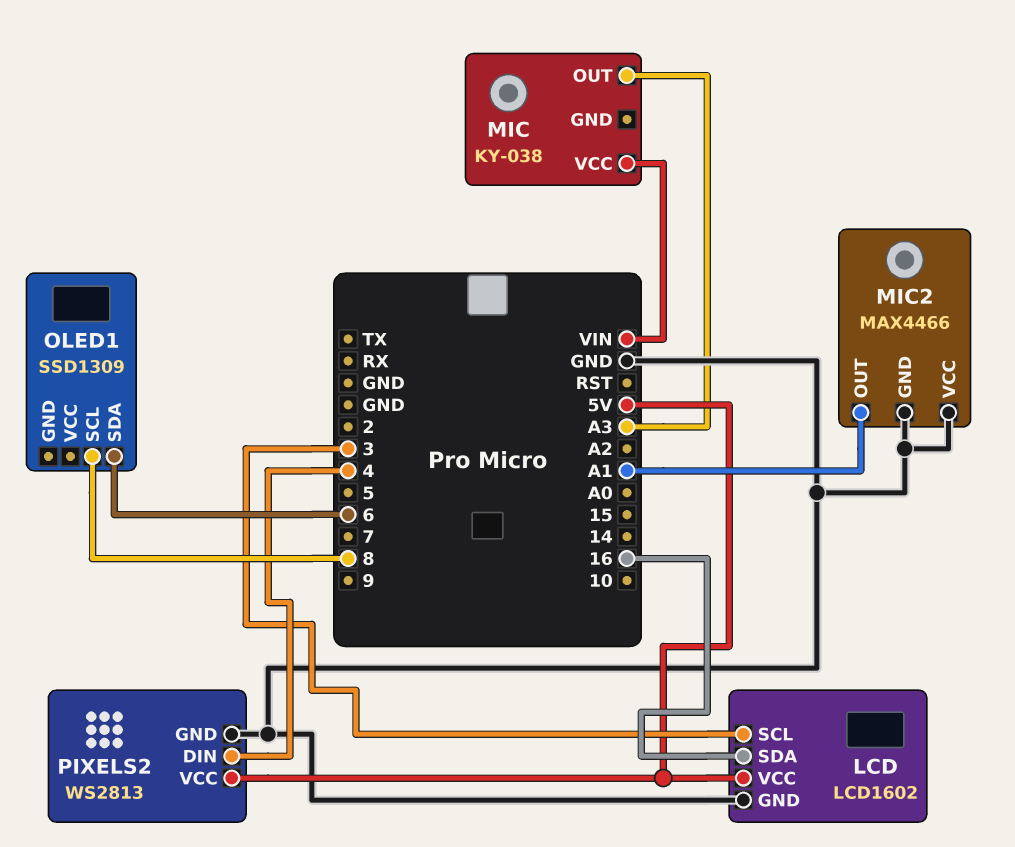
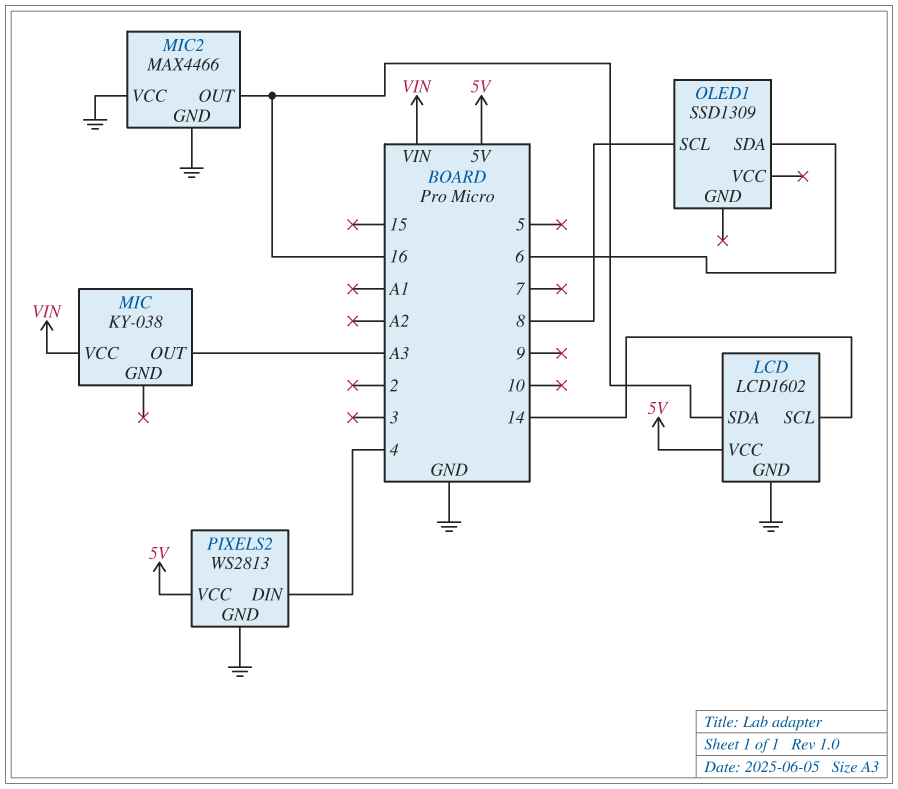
LCD pin SCL: 3 -> 14
MIC2 pin OUT: A1 -> 16

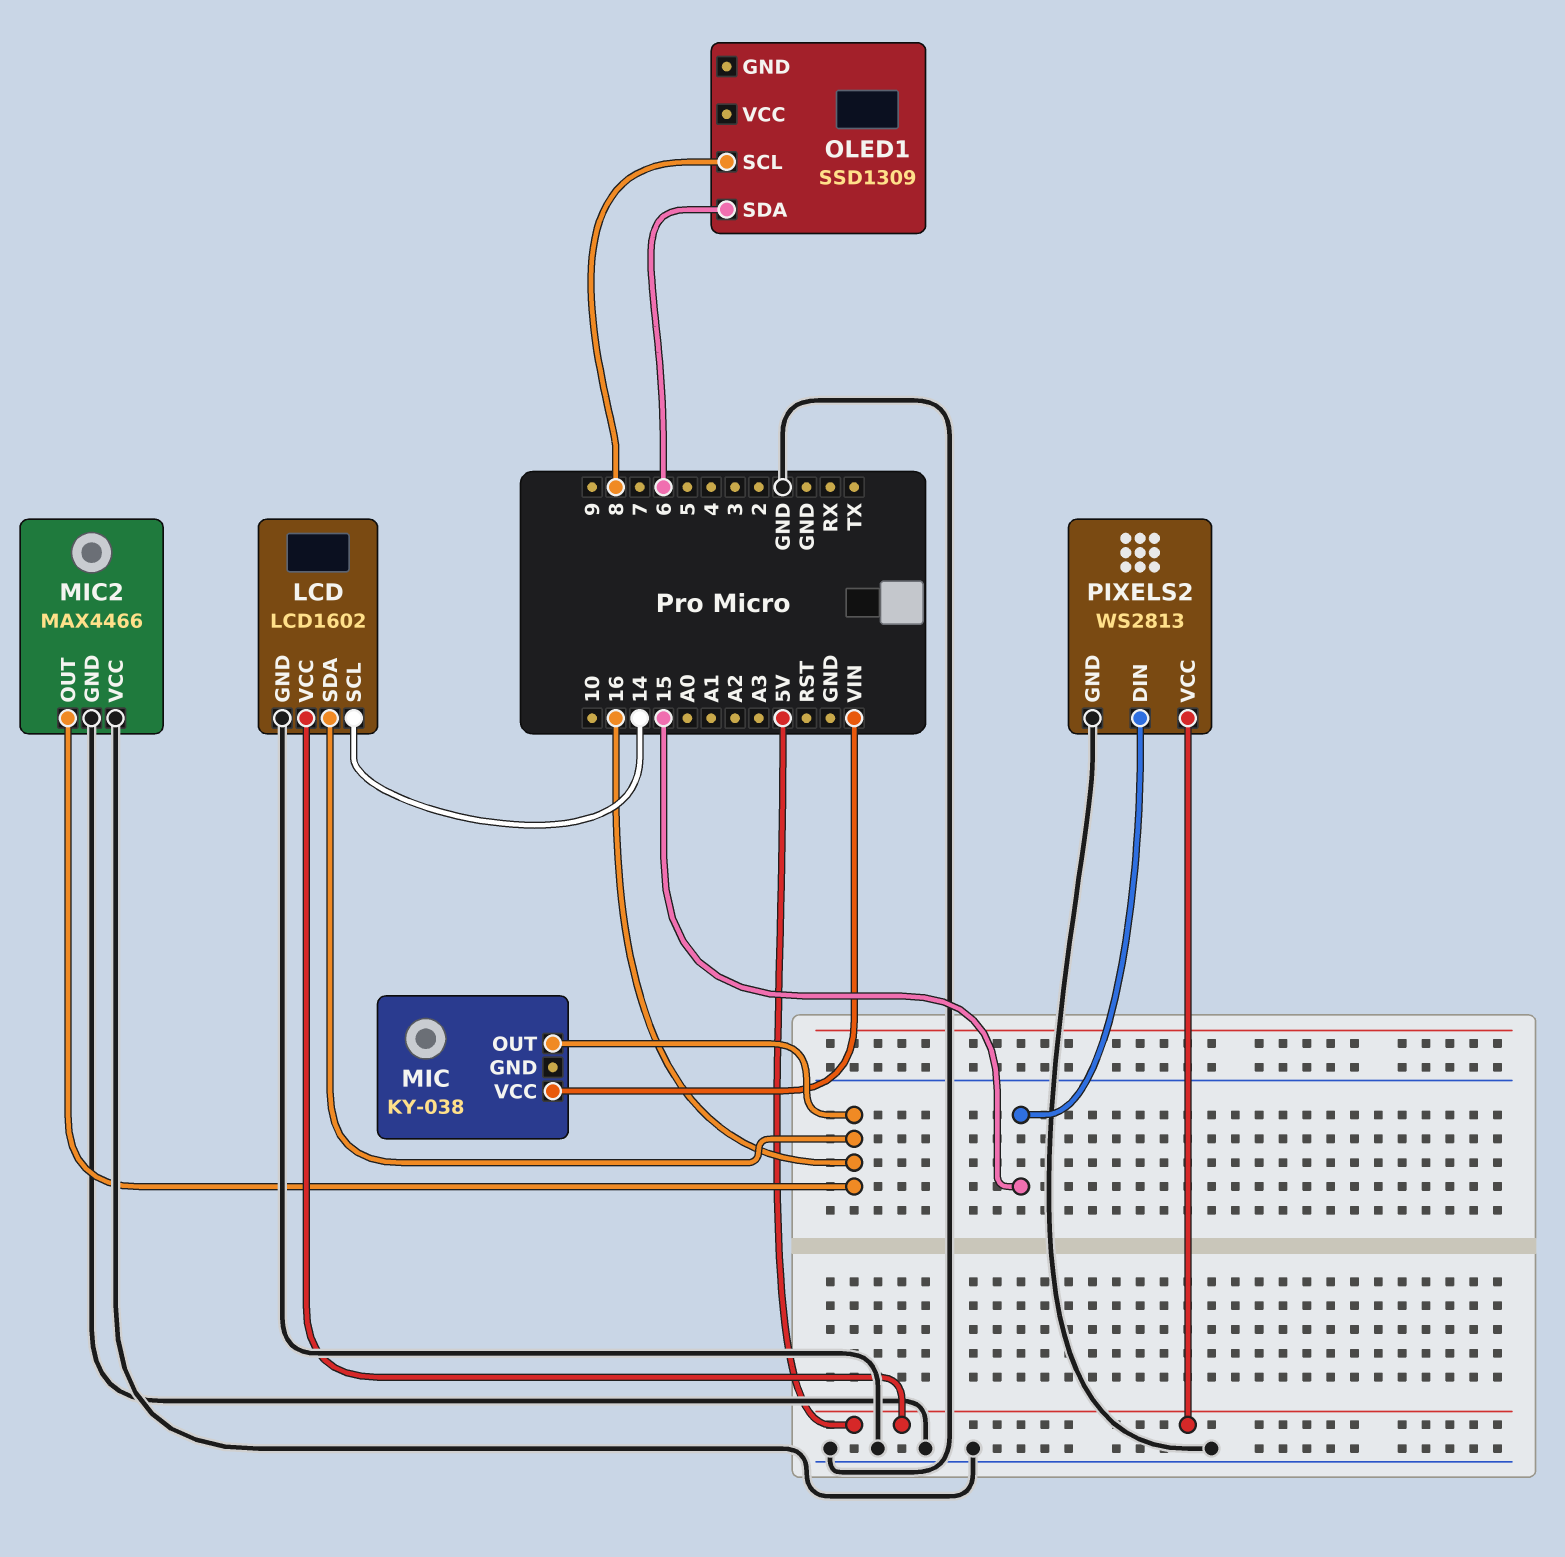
MIC pin OUT: A3 -> 16
PIXELS2 pin DIN: 4 -> 15

